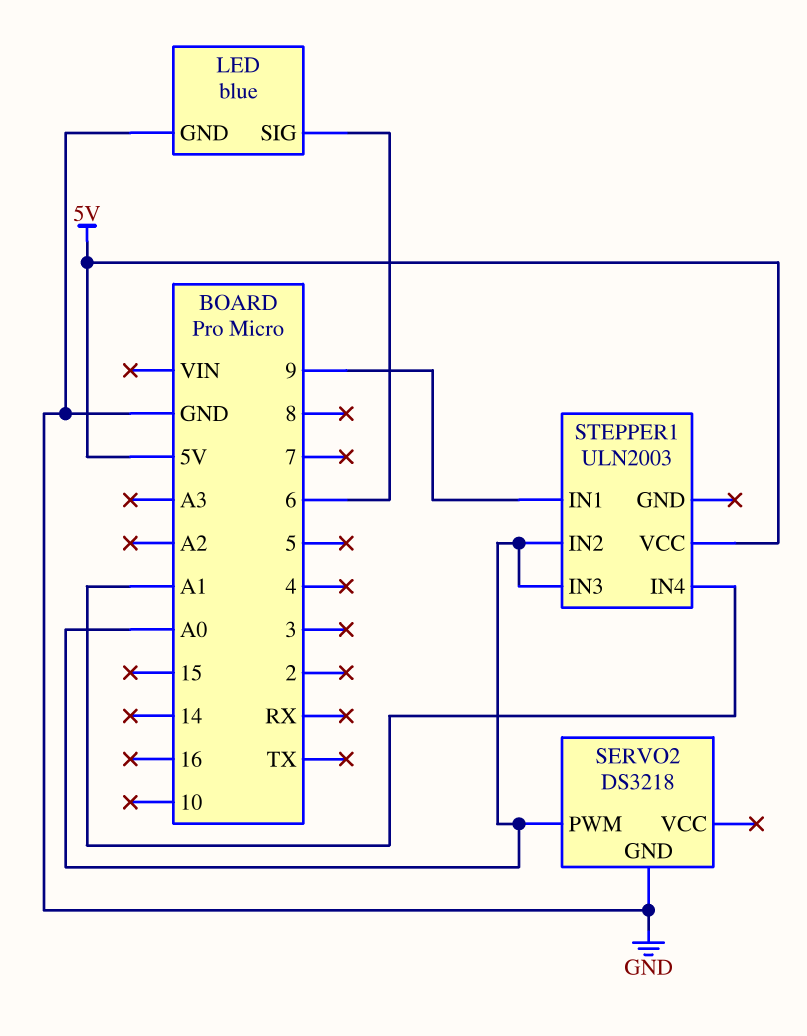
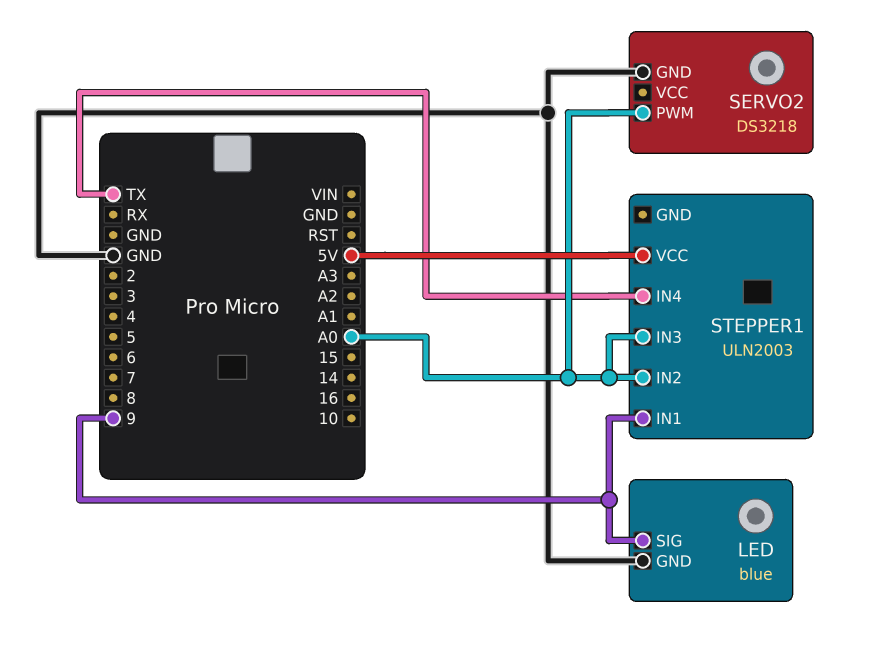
LED pin SIG: 6 -> 9
STEPPER1 pin IN4: A1 -> TX

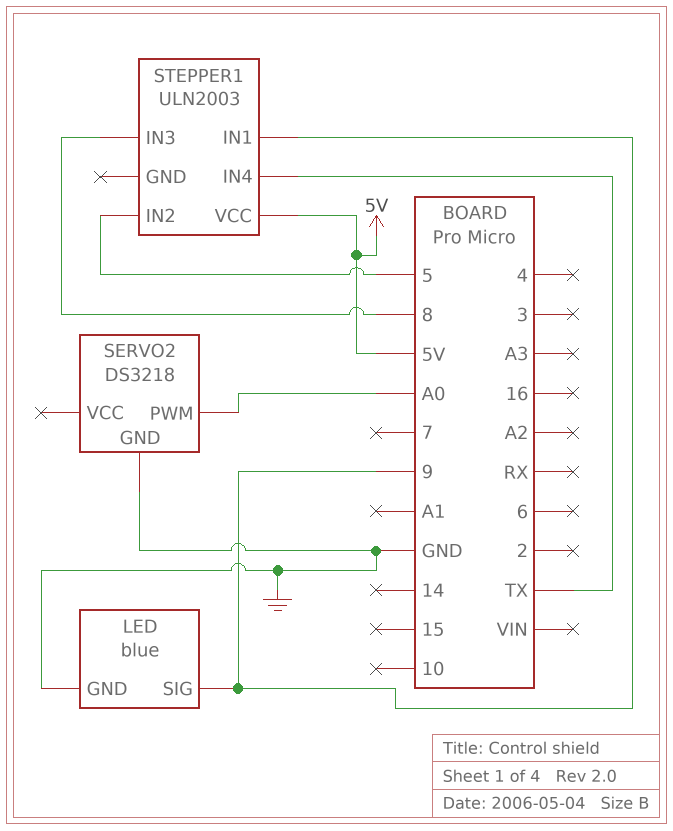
STEPPER1 pin IN2: A0 -> 5
STEPPER1 pin IN3: A0 -> 8

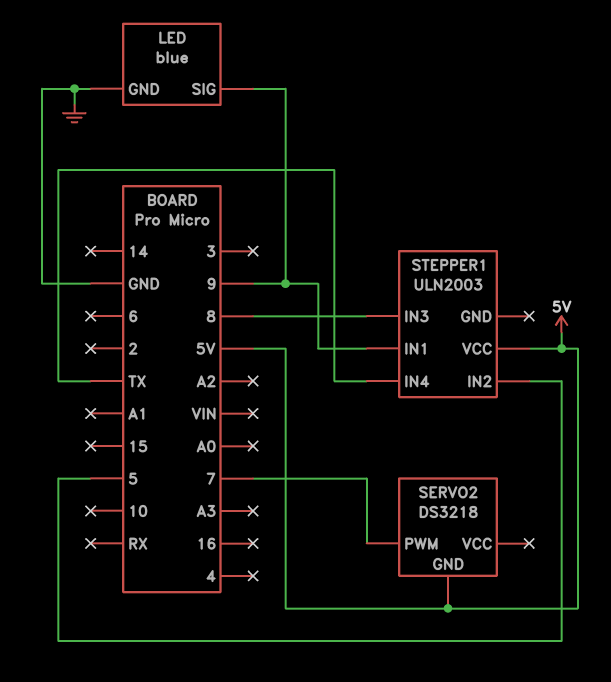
SERVO2 pin GND: GND -> 5V
SERVO2 pin PWM: A0 -> 7

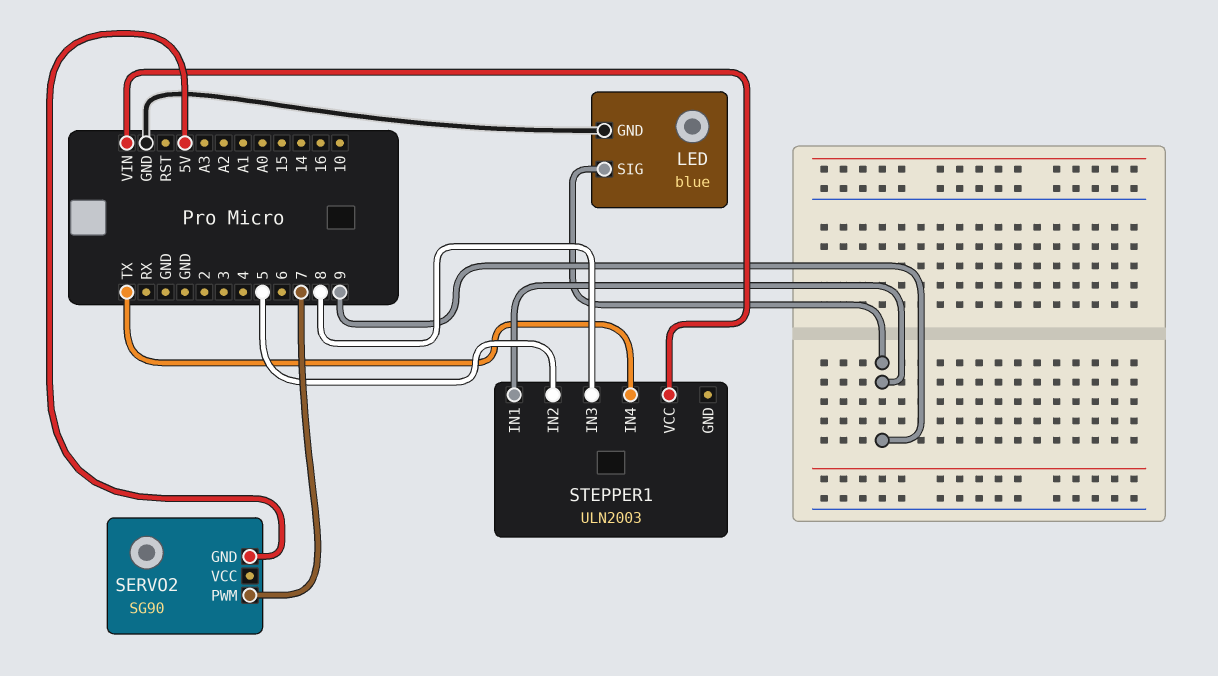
SERVO2: DS3218 -> SG90
STEPPER1 pin VCC: 5V -> VIN

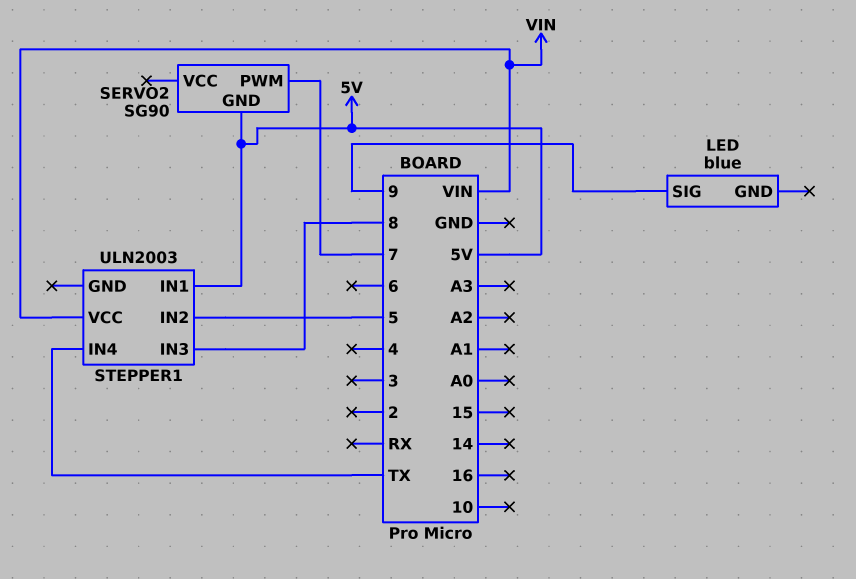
LED pin GND: GND -> none
STEPPER1 pin IN1: 9 -> 5V

